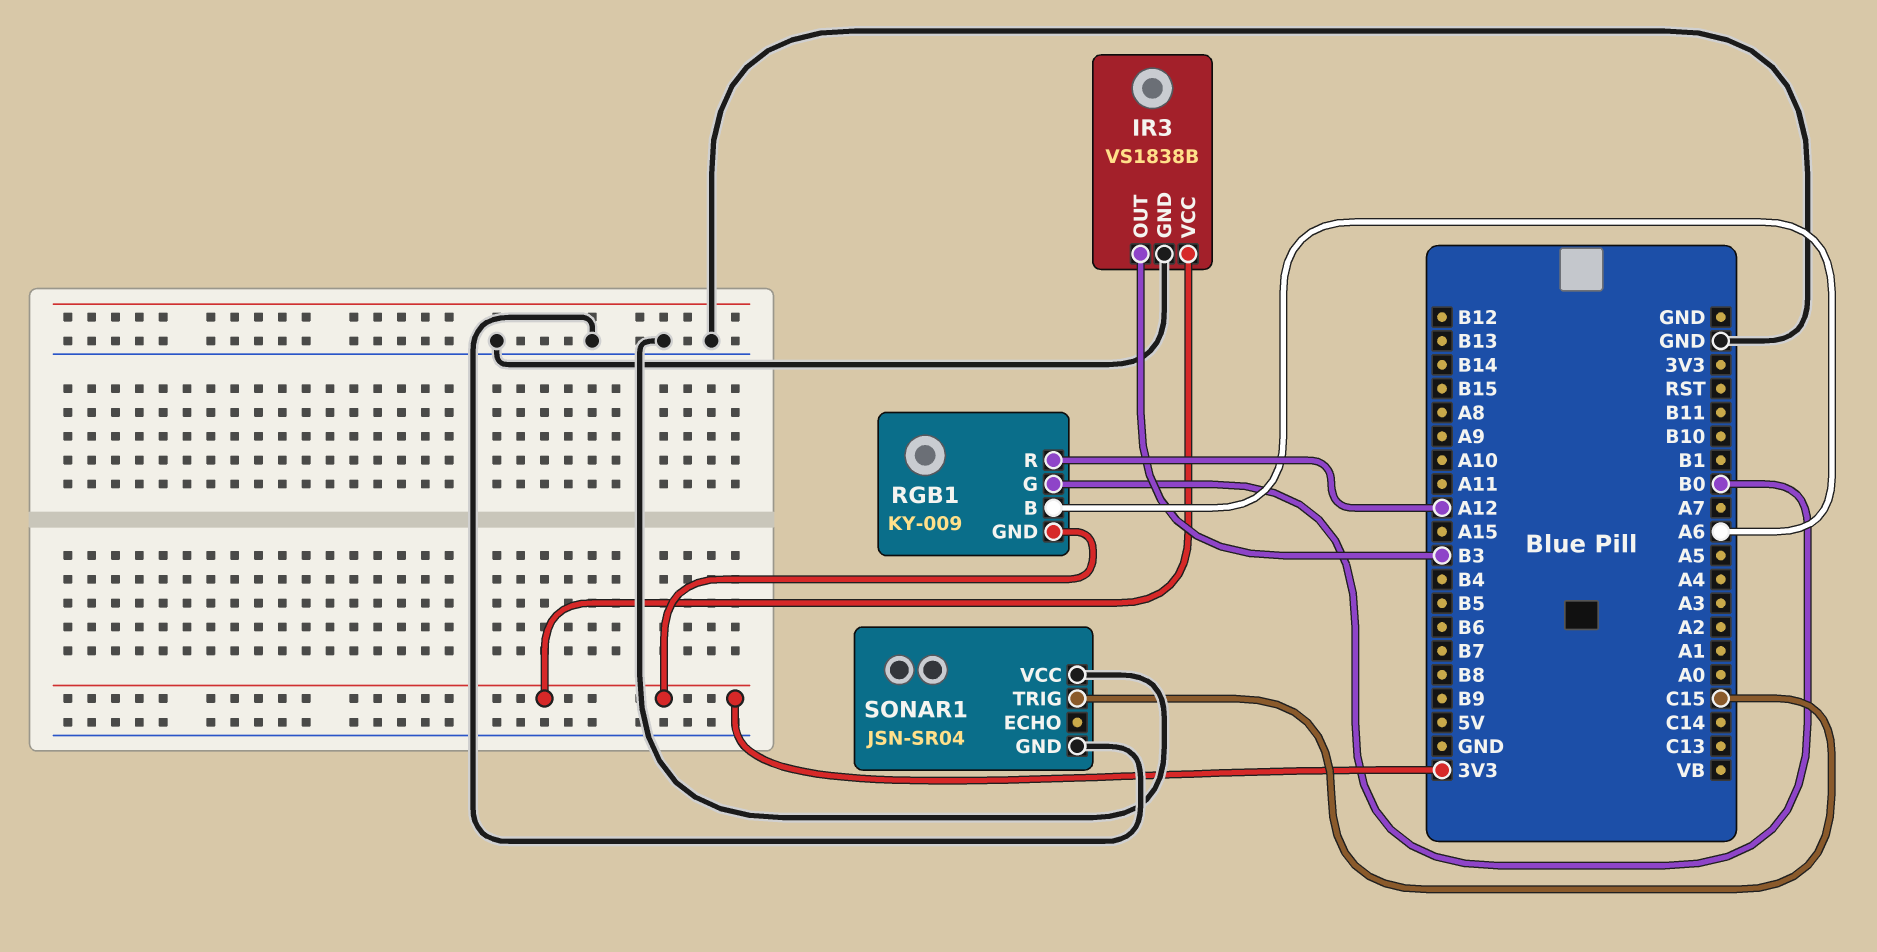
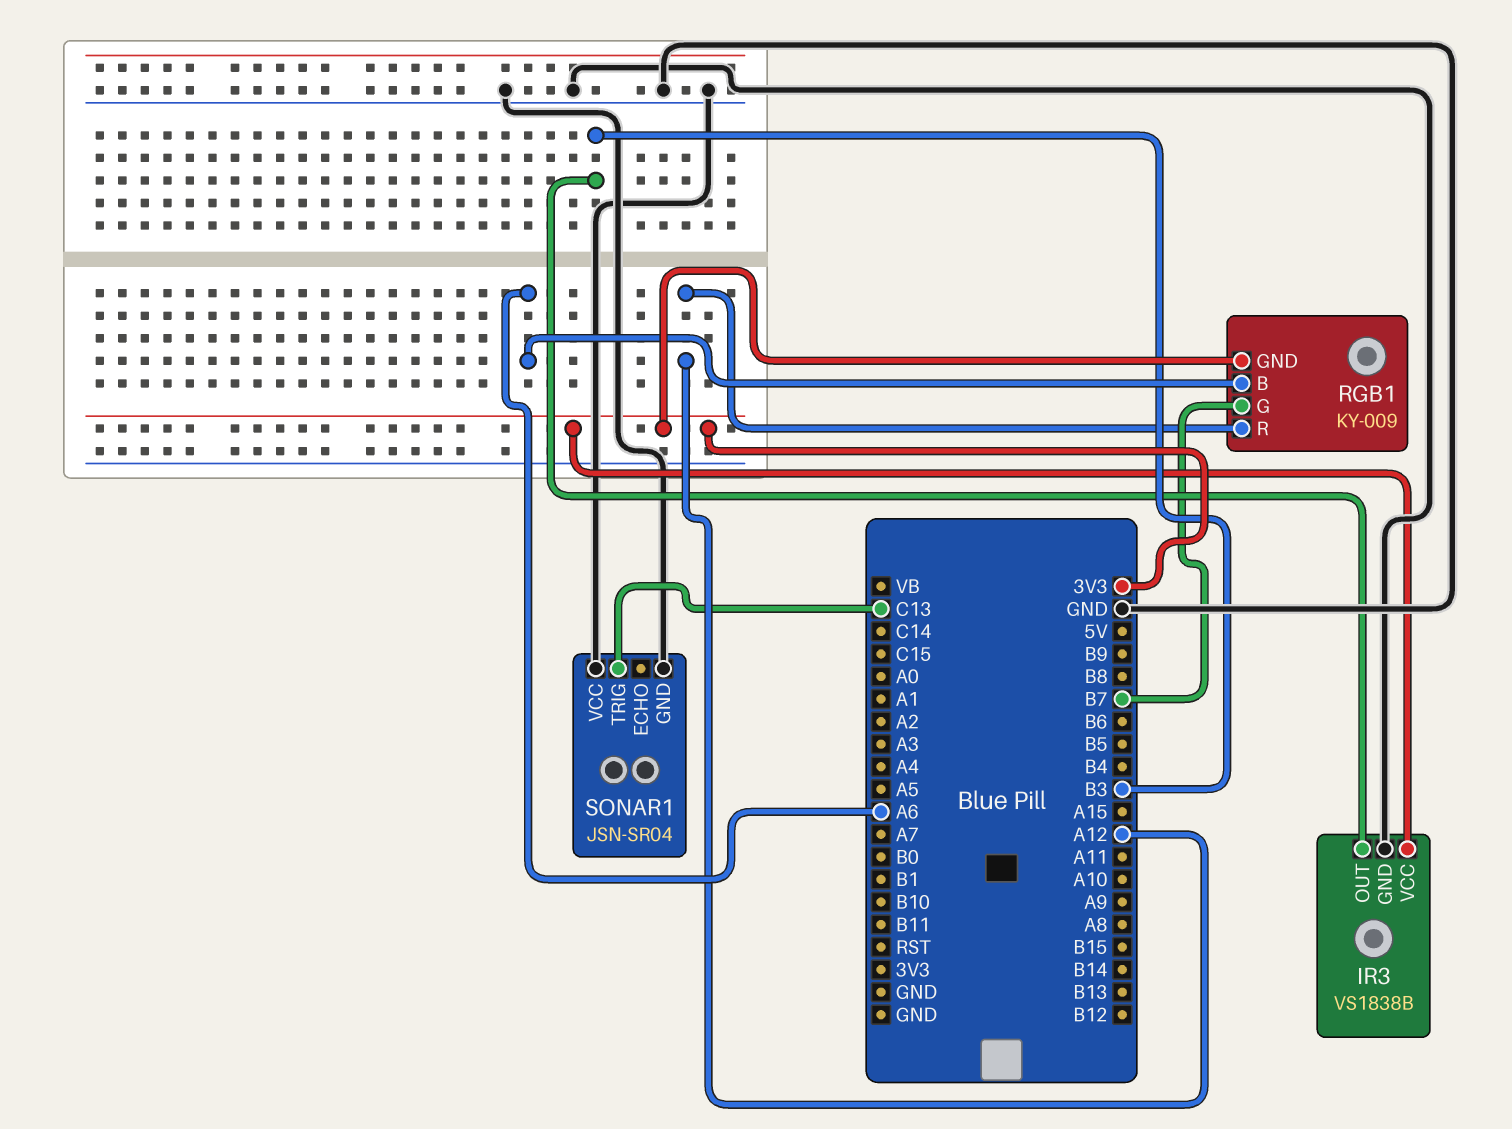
RGB1 pin G: B0 -> B7
SONAR1 pin TRIG: C15 -> C13

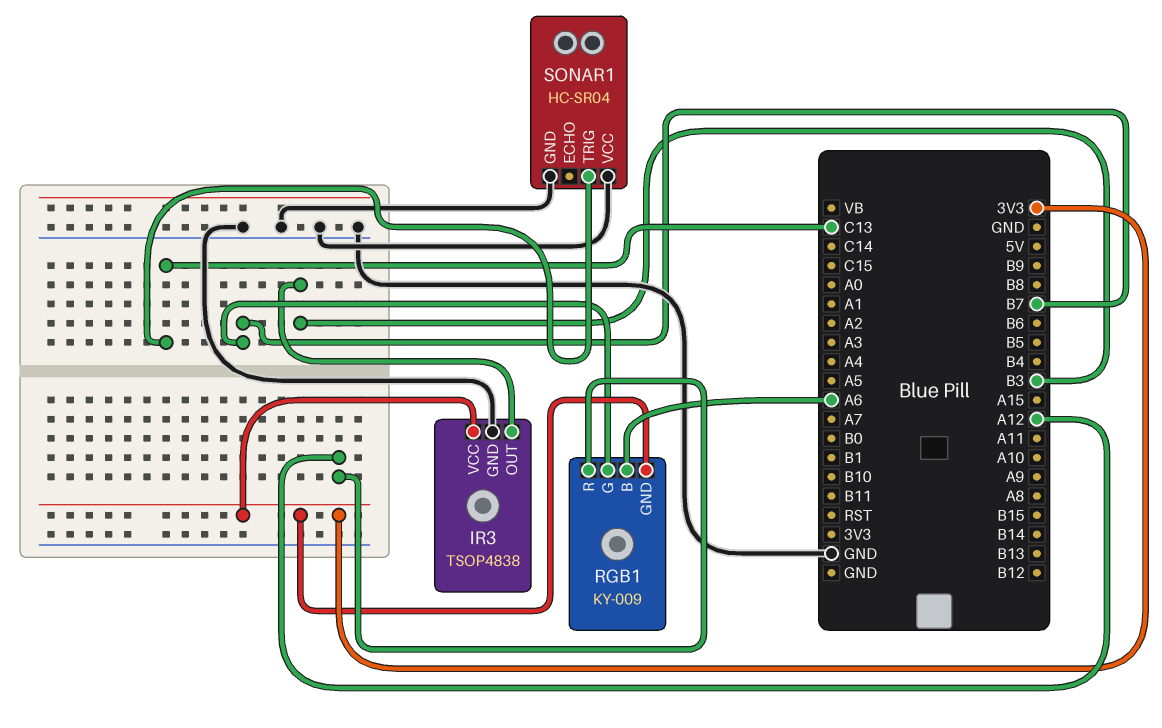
IR3: VS1838B -> TSOP4838
SONAR1: JSN-SR04 -> HC-SR04

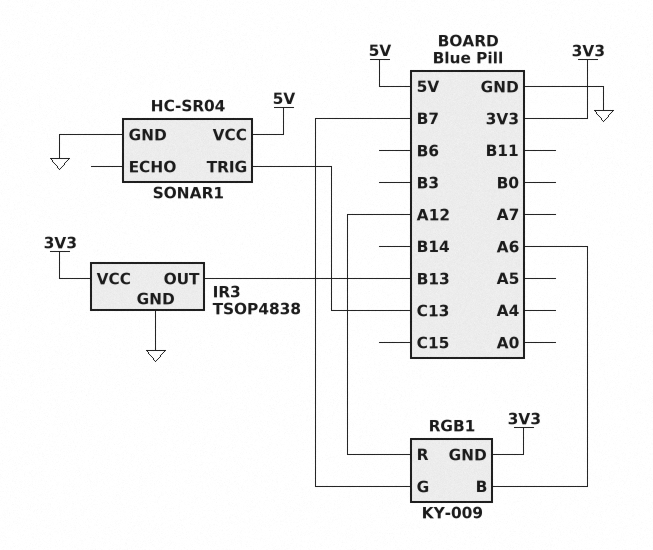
IR3 pin OUT: B3 -> B13
SONAR1 pin VCC: GND -> 5V

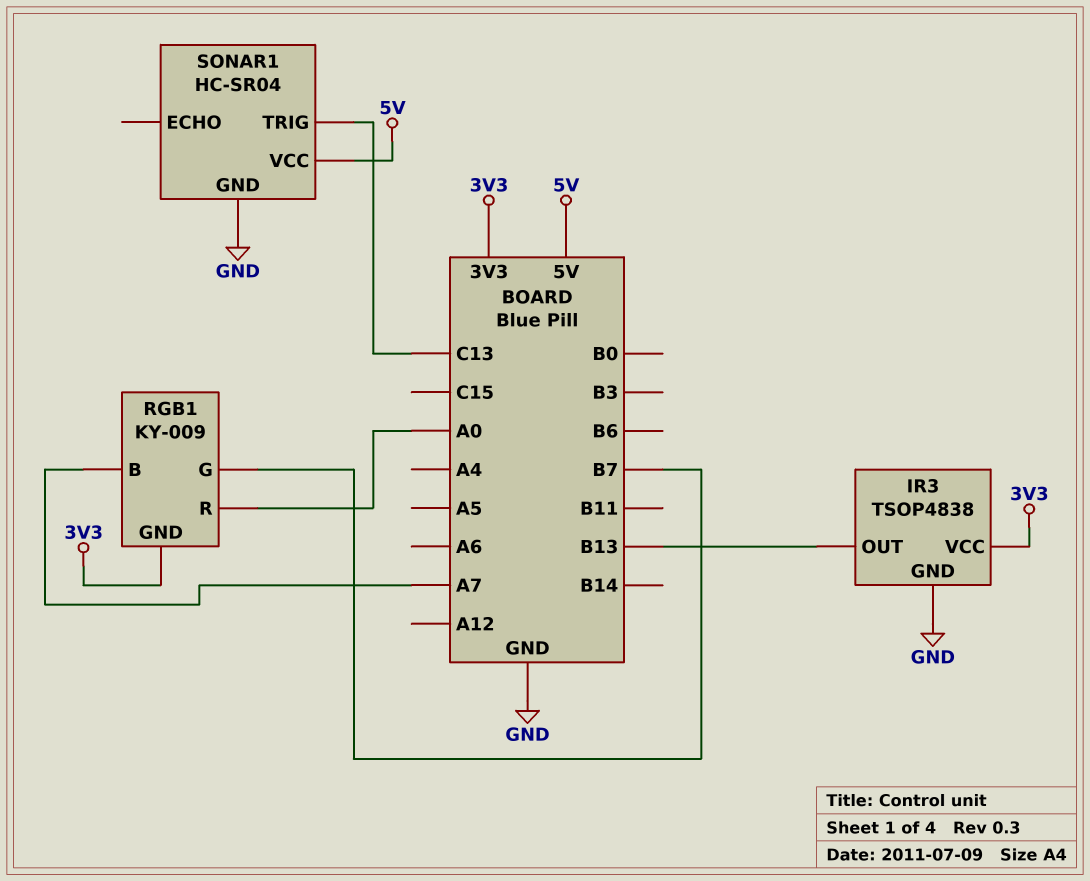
RGB1 pin B: A6 -> A7
RGB1 pin R: A12 -> A0

